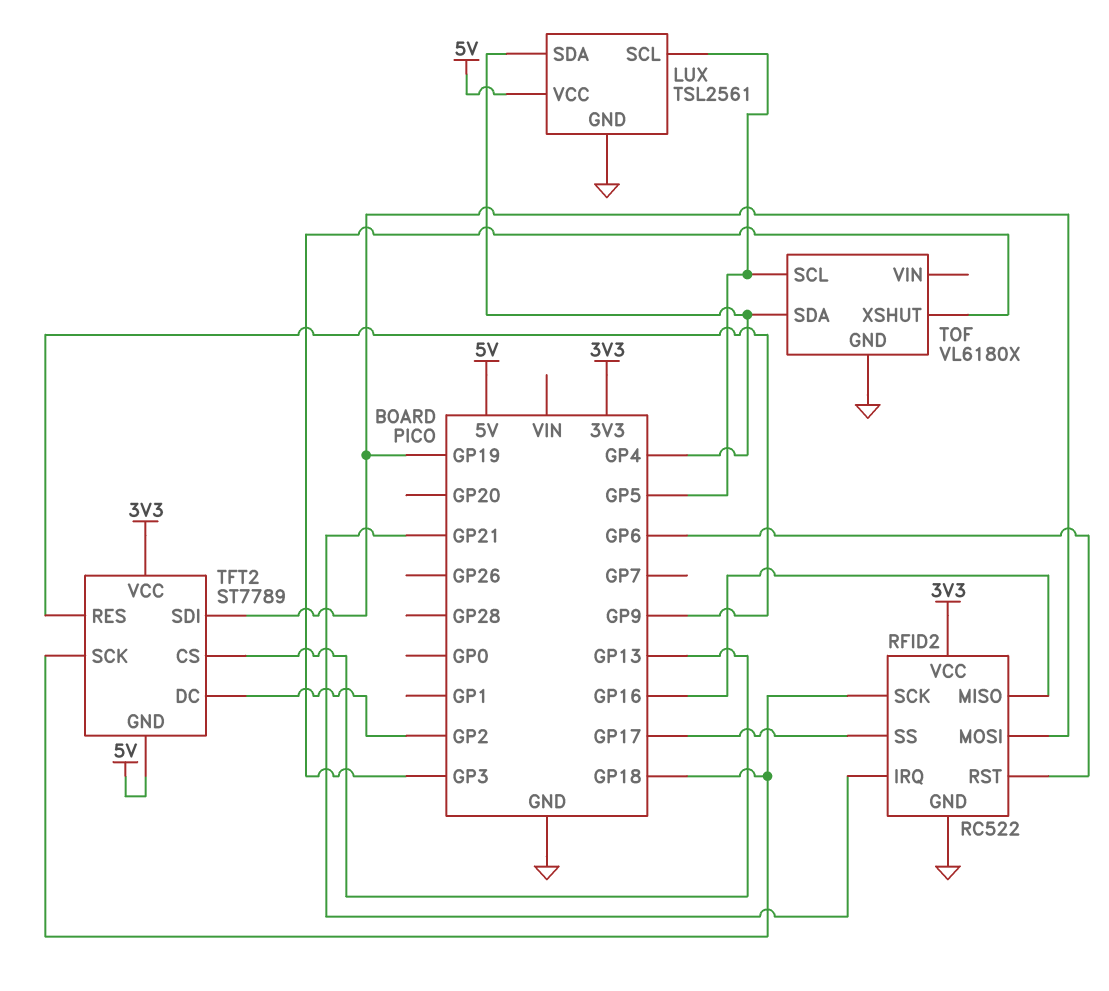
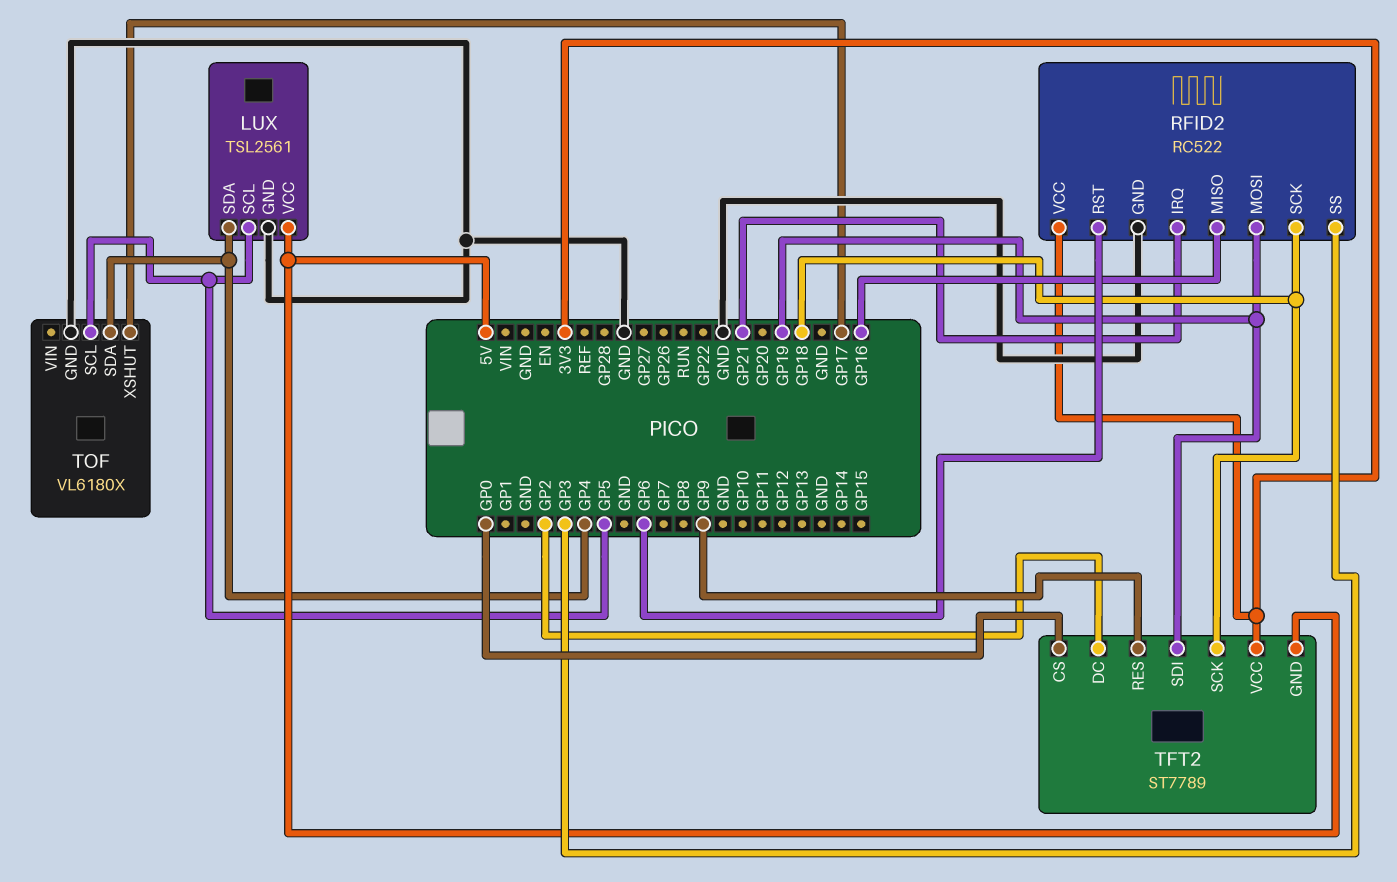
RFID2 pin SS: GP17 -> GP3
TFT2 pin CS: GP13 -> GP0
TOF pin XSHUT: GP3 -> GP17

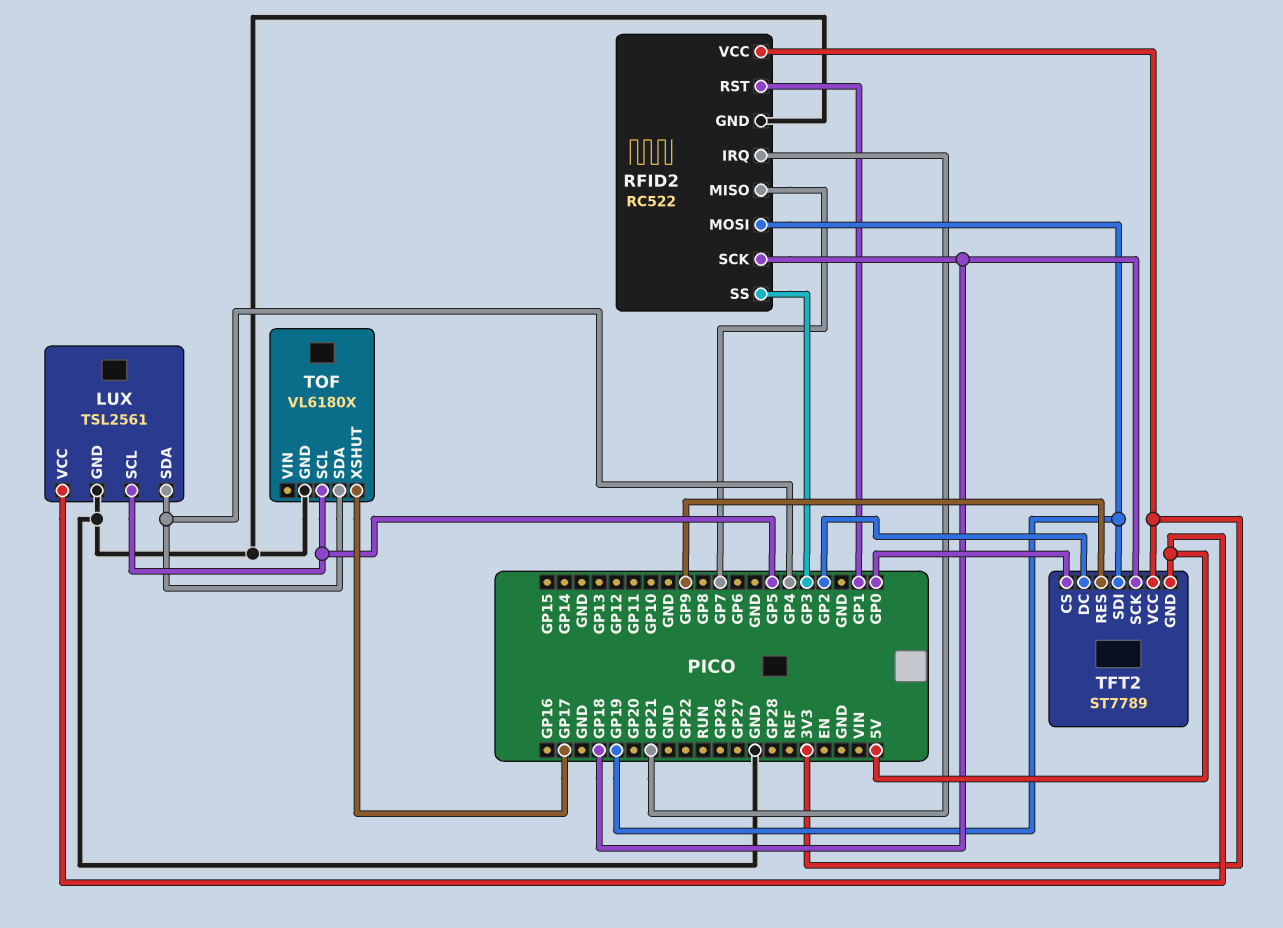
RFID2 pin MISO: GP16 -> GP7
RFID2 pin RST: GP6 -> GP1

